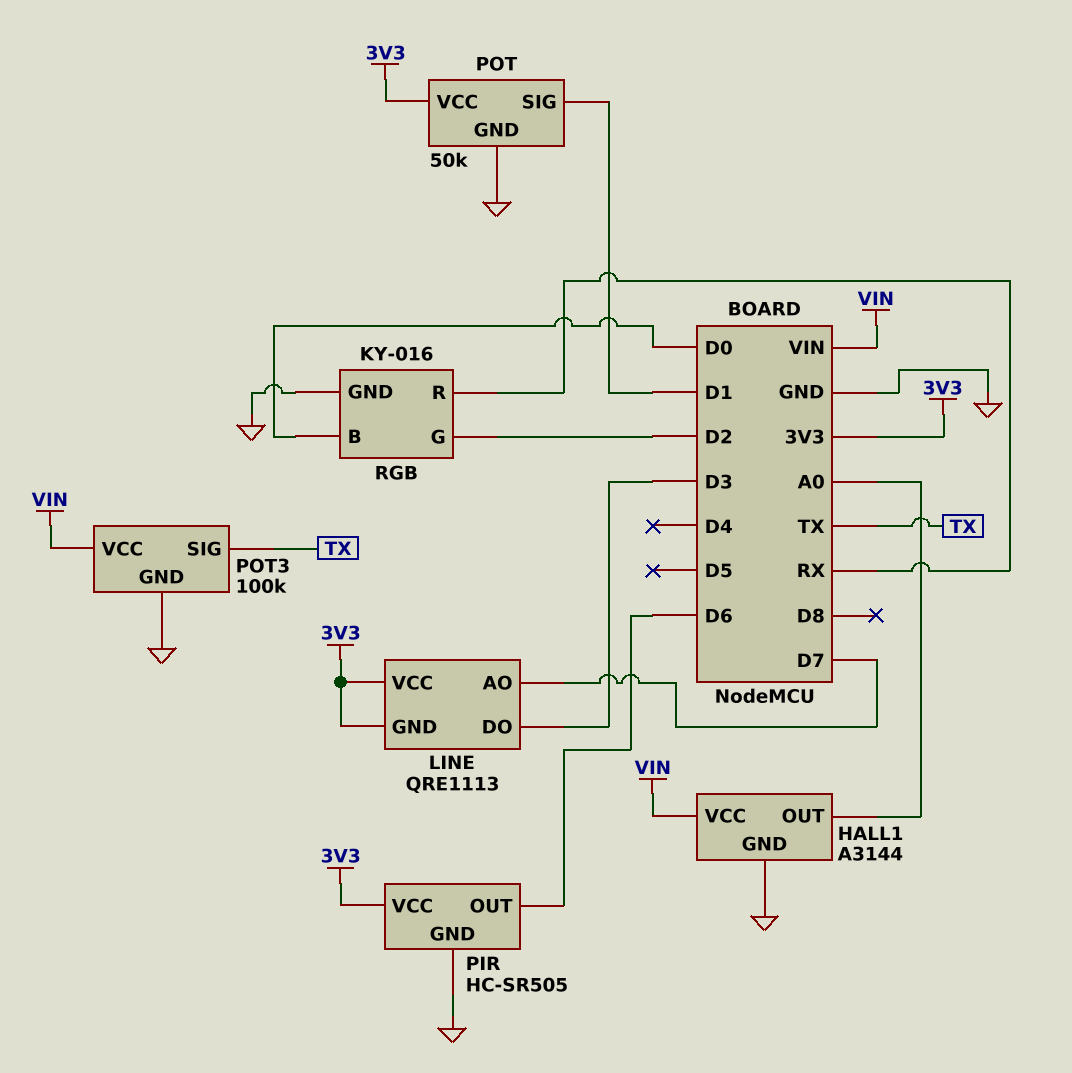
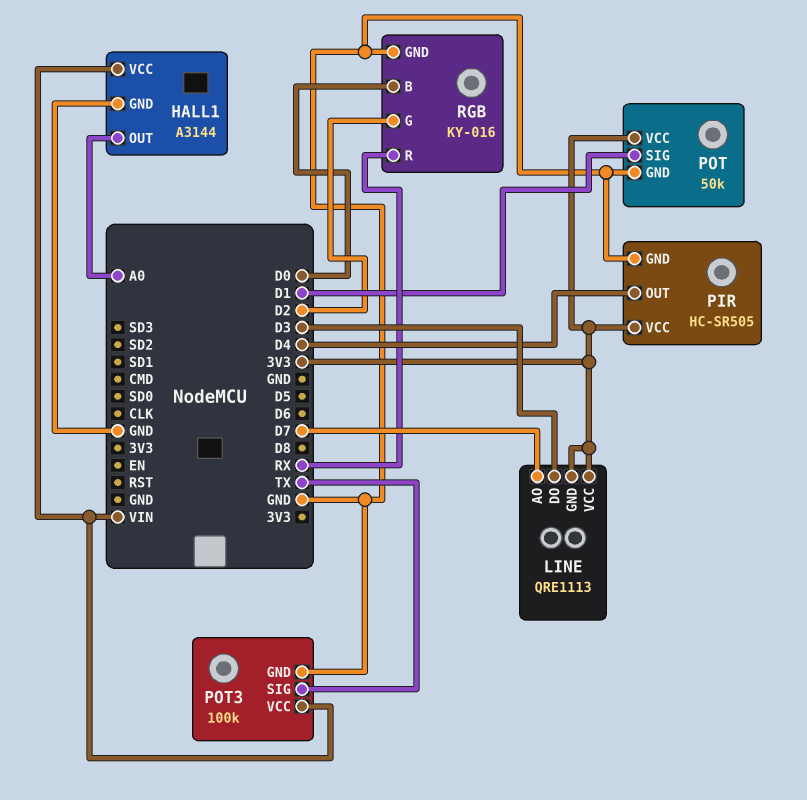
PIR pin OUT: D6 -> D4

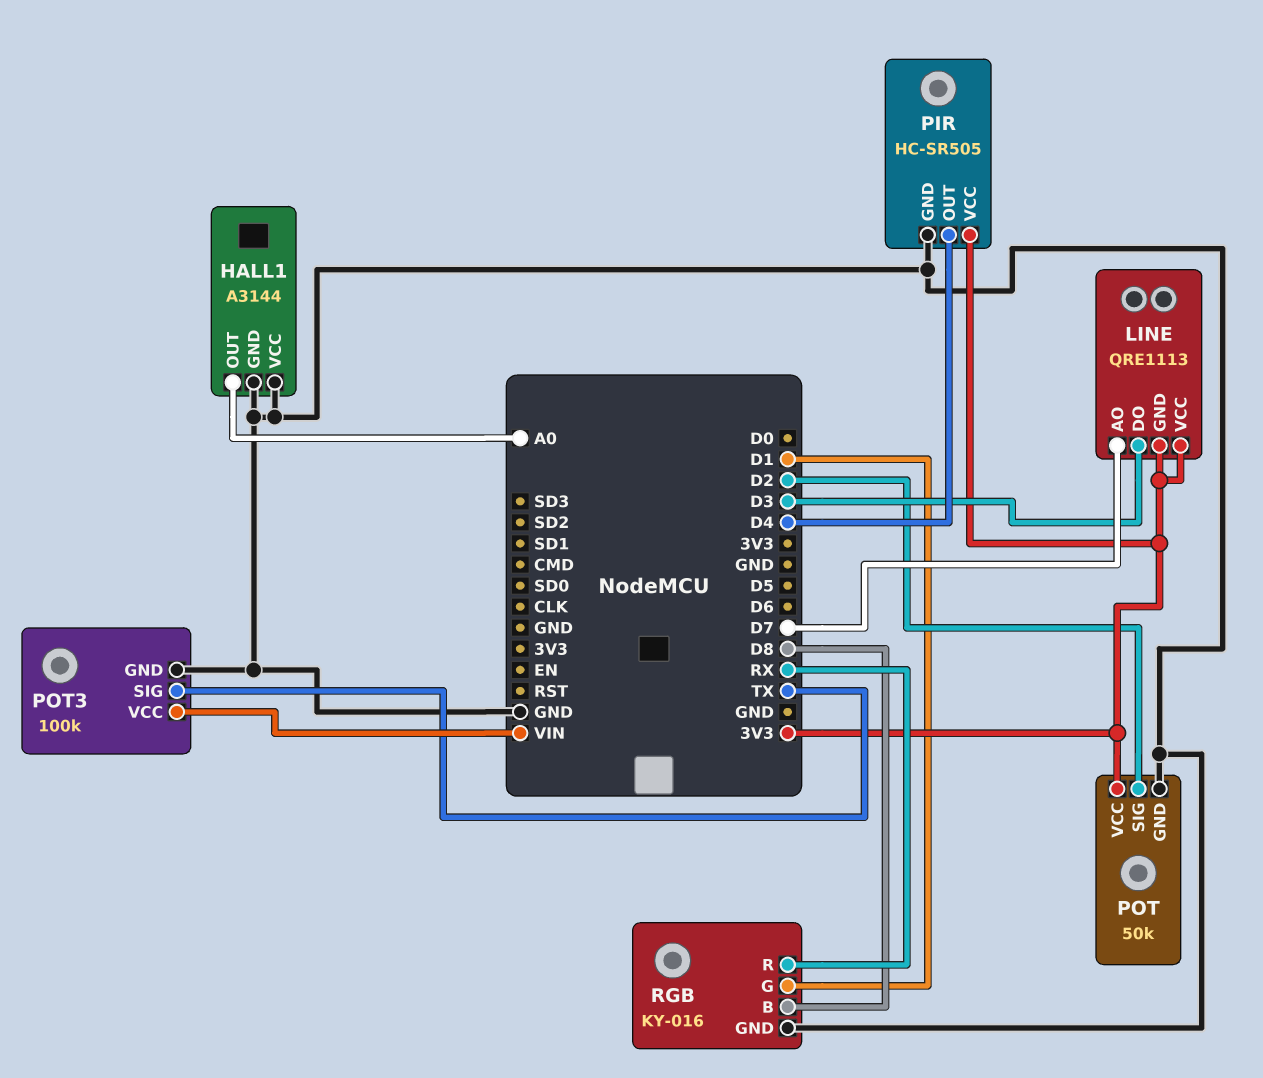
HALL1 pin VCC: VIN -> GND
POT pin SIG: D1 -> D2
RGB pin B: D0 -> D8
RGB pin G: D2 -> D1

